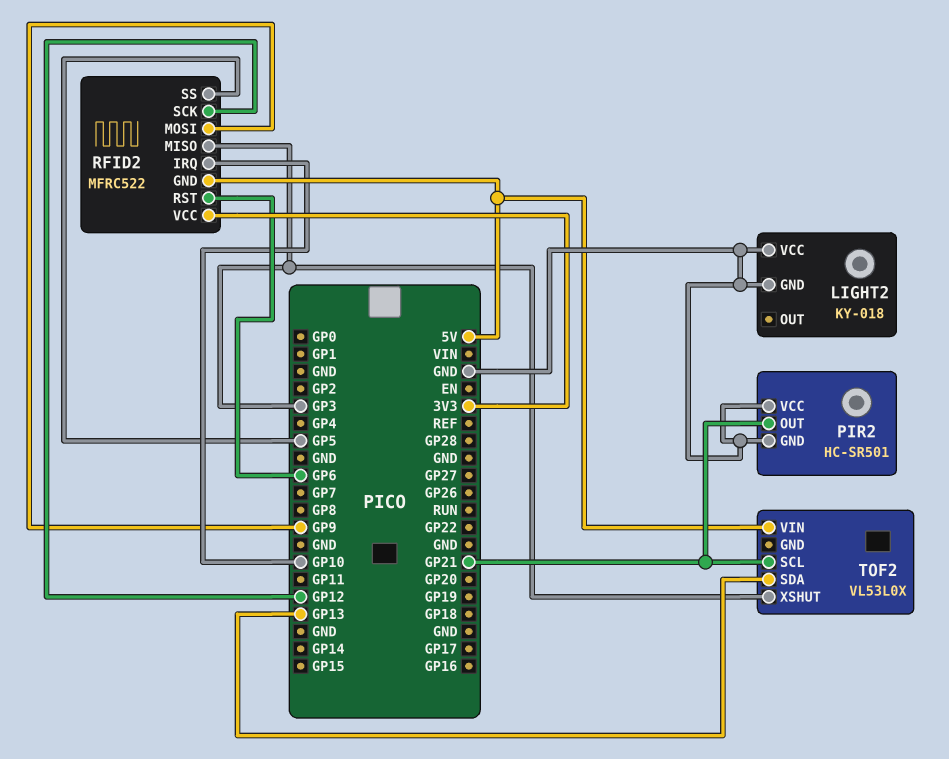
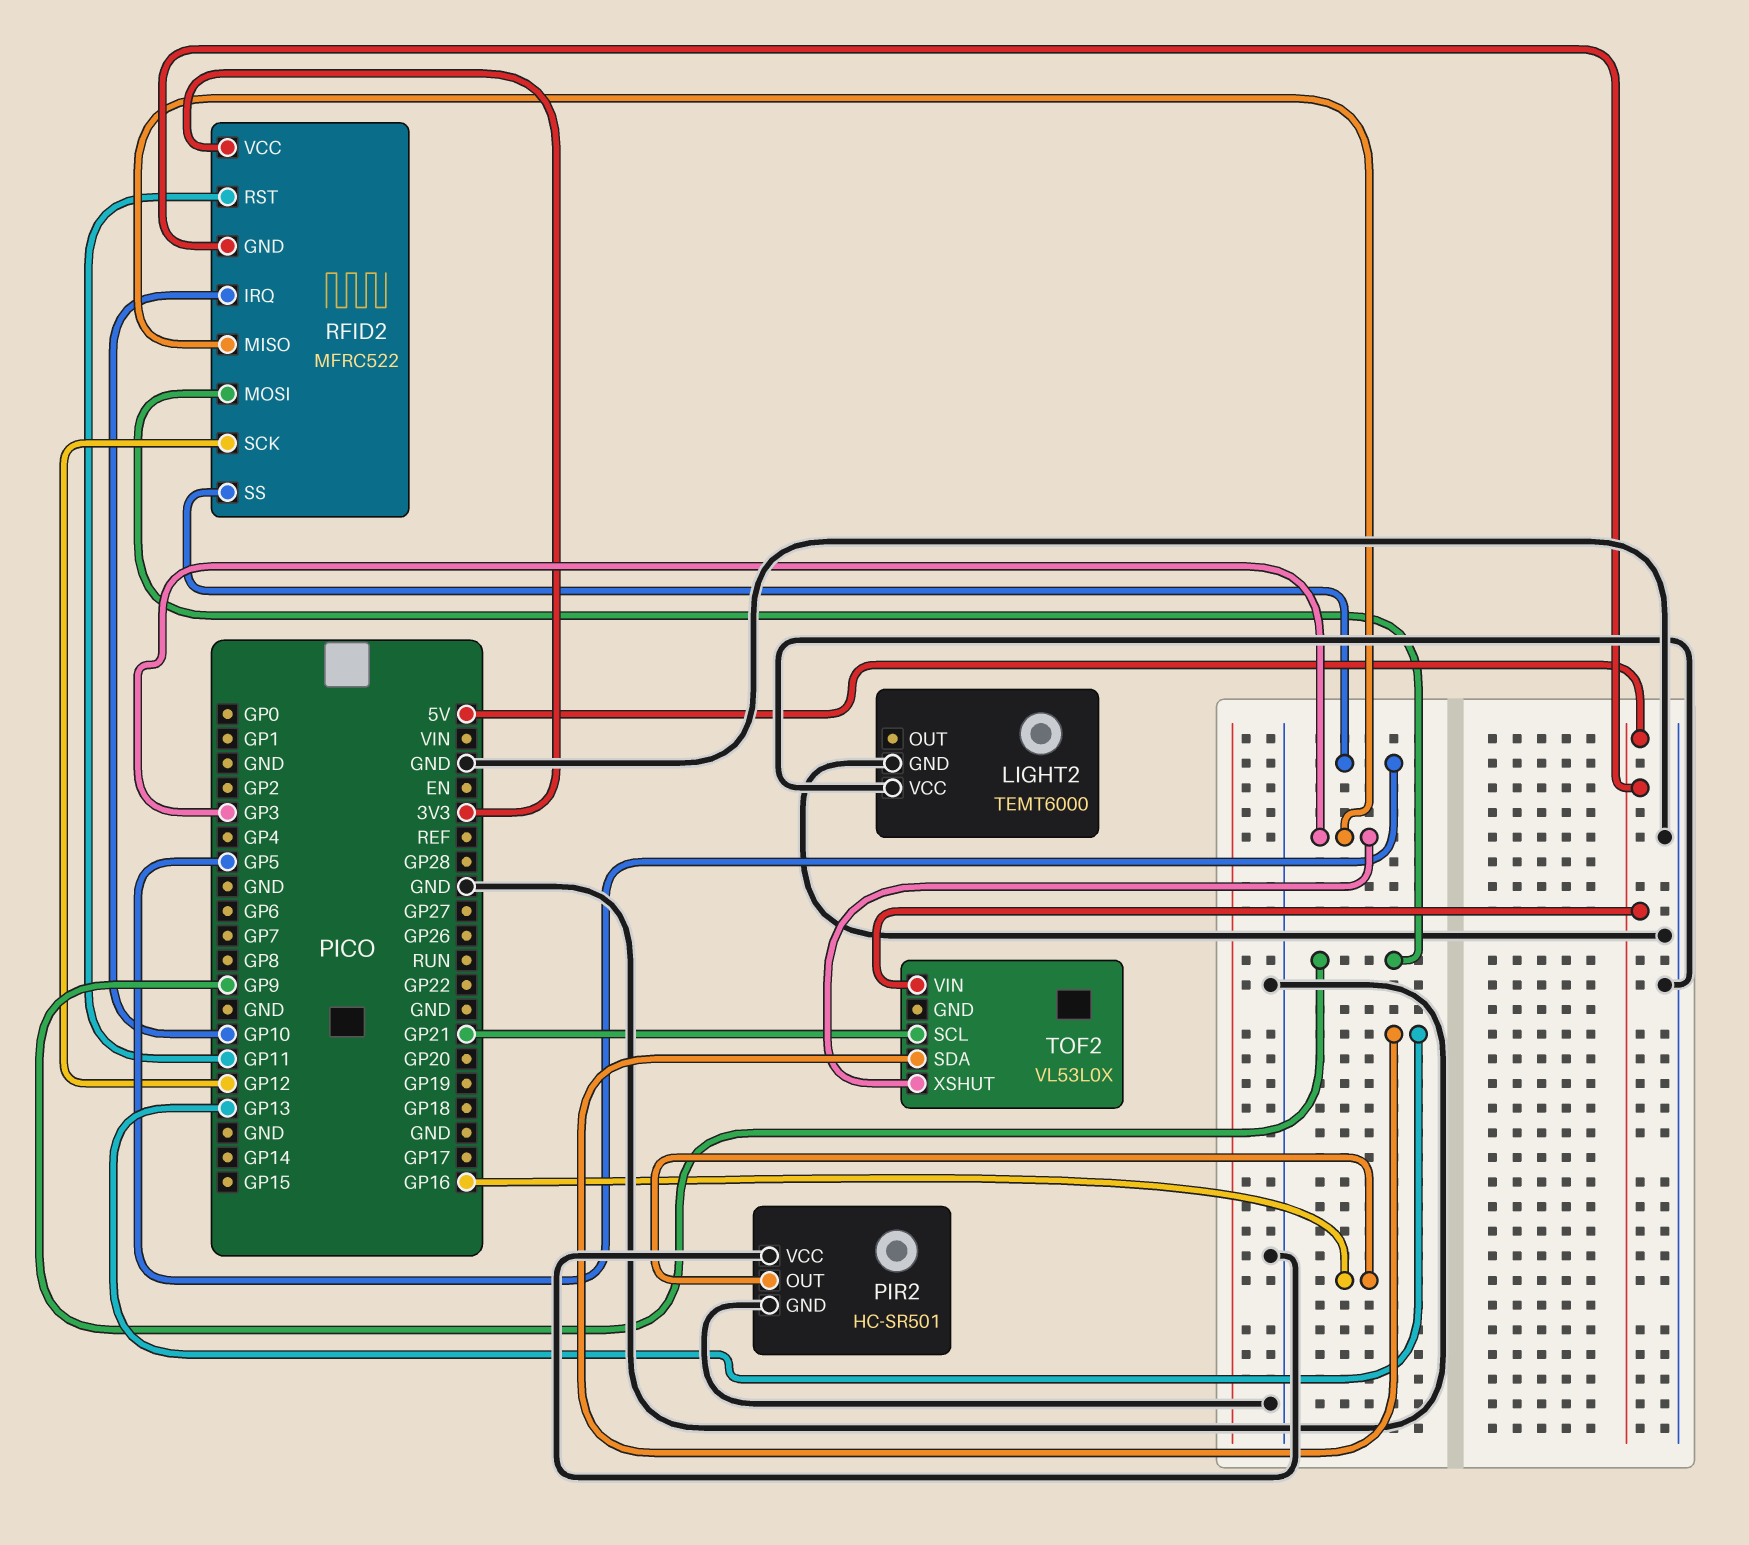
LIGHT2: KY-018 -> TEMT6000
PIR2 pin OUT: GP21 -> GP16
RFID2 pin RST: GP6 -> GP11

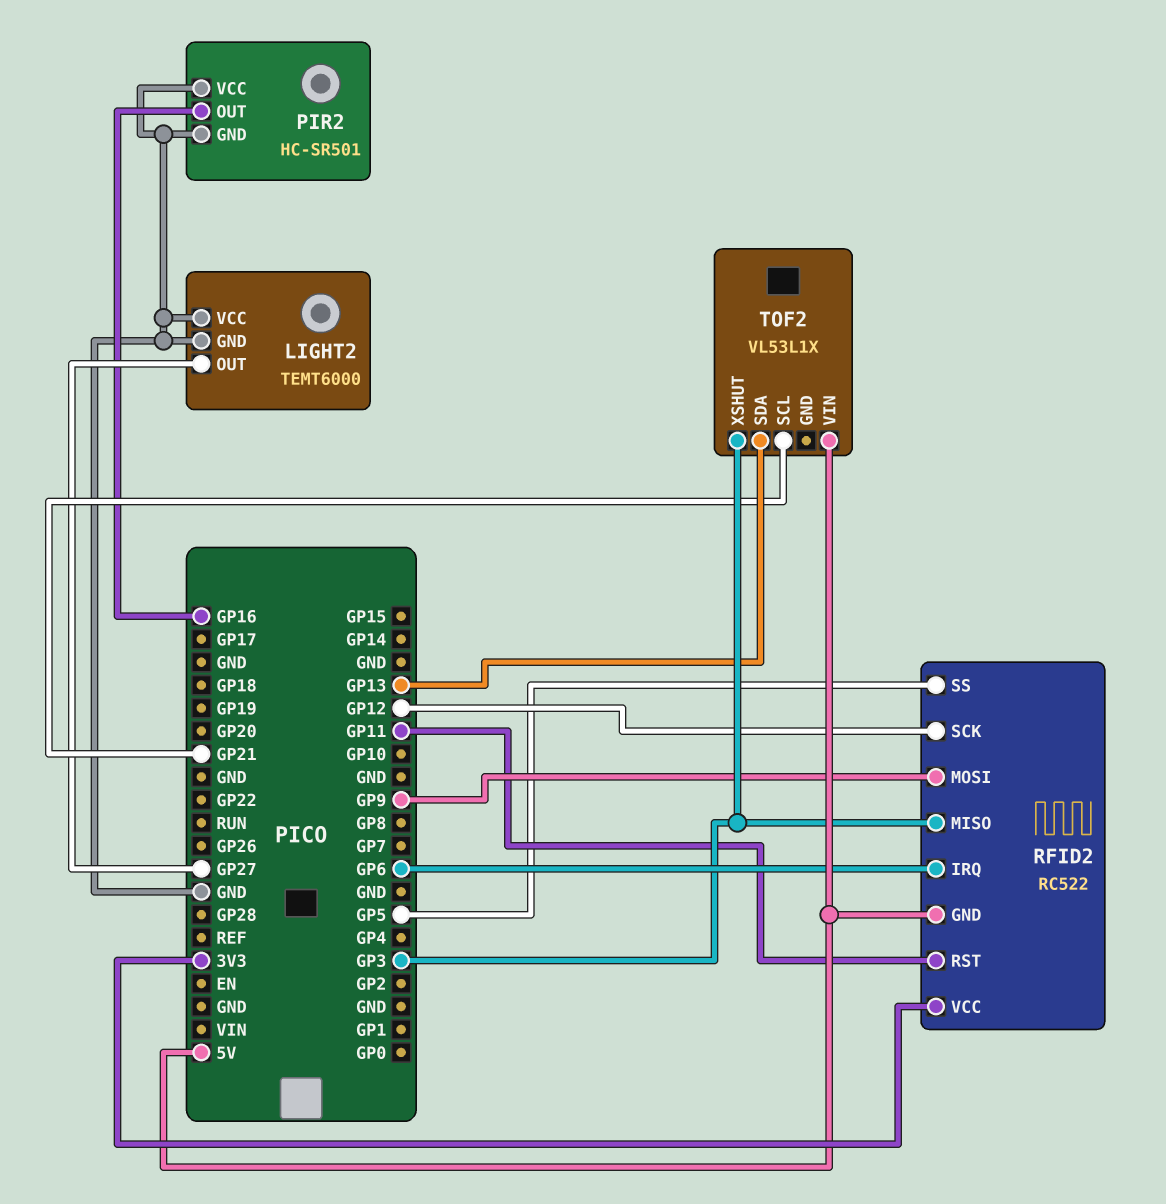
LIGHT2 pin OUT: none -> GP27
RFID2: MFRC522 -> RC522
RFID2 pin IRQ: GP10 -> GP6
TOF2: VL53L0X -> VL53L1X

